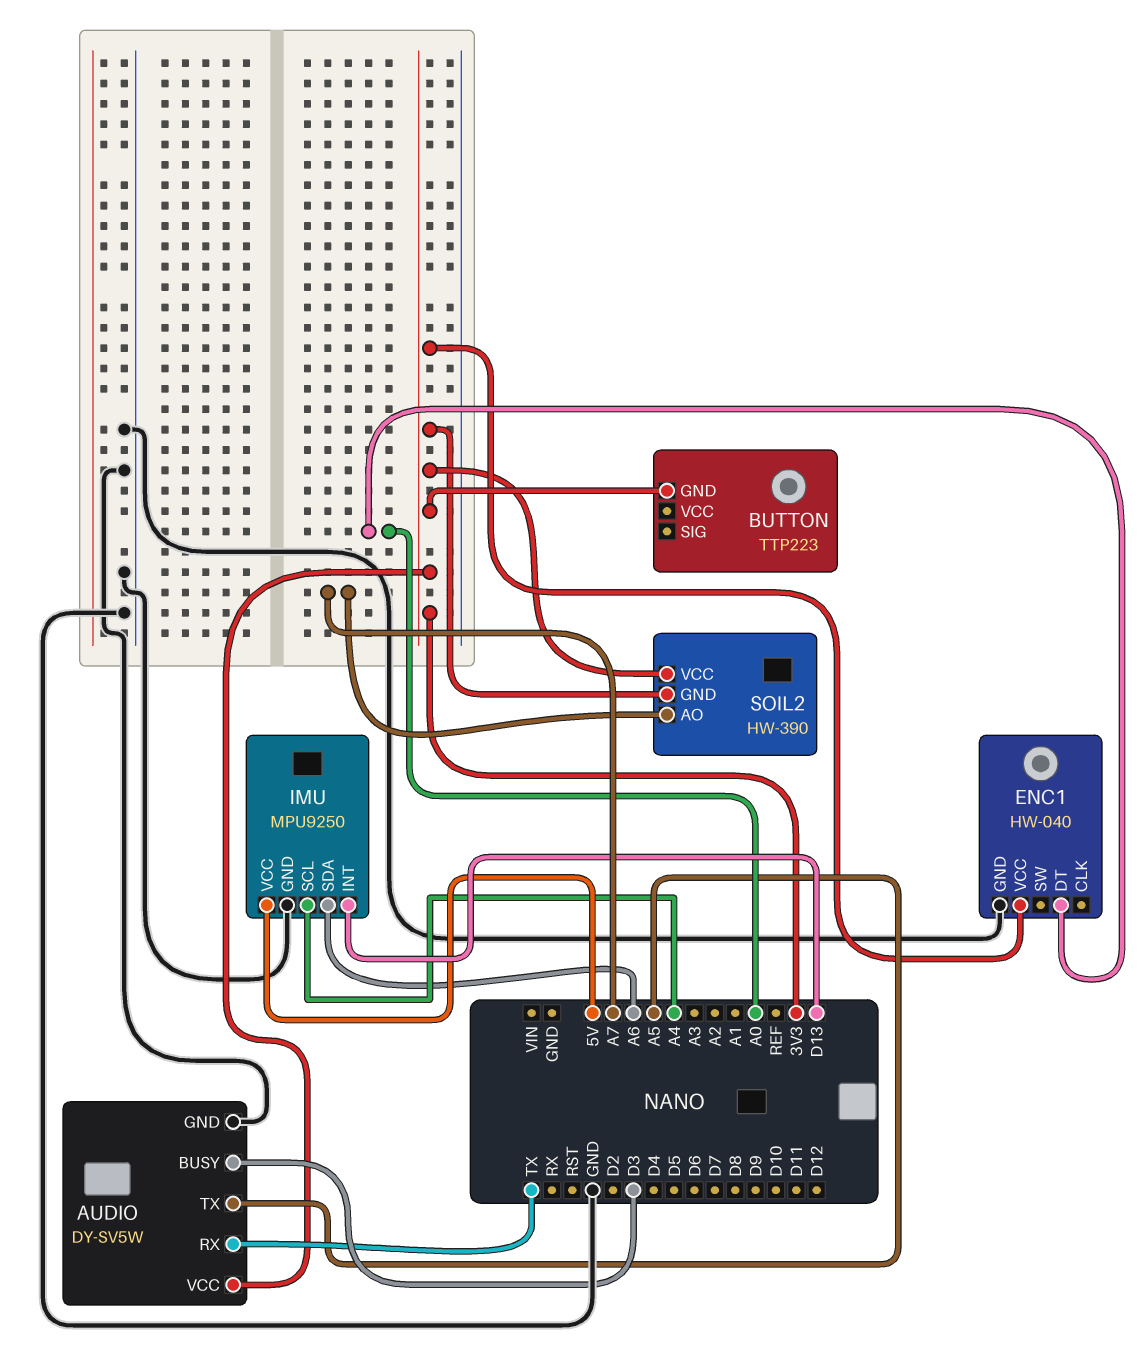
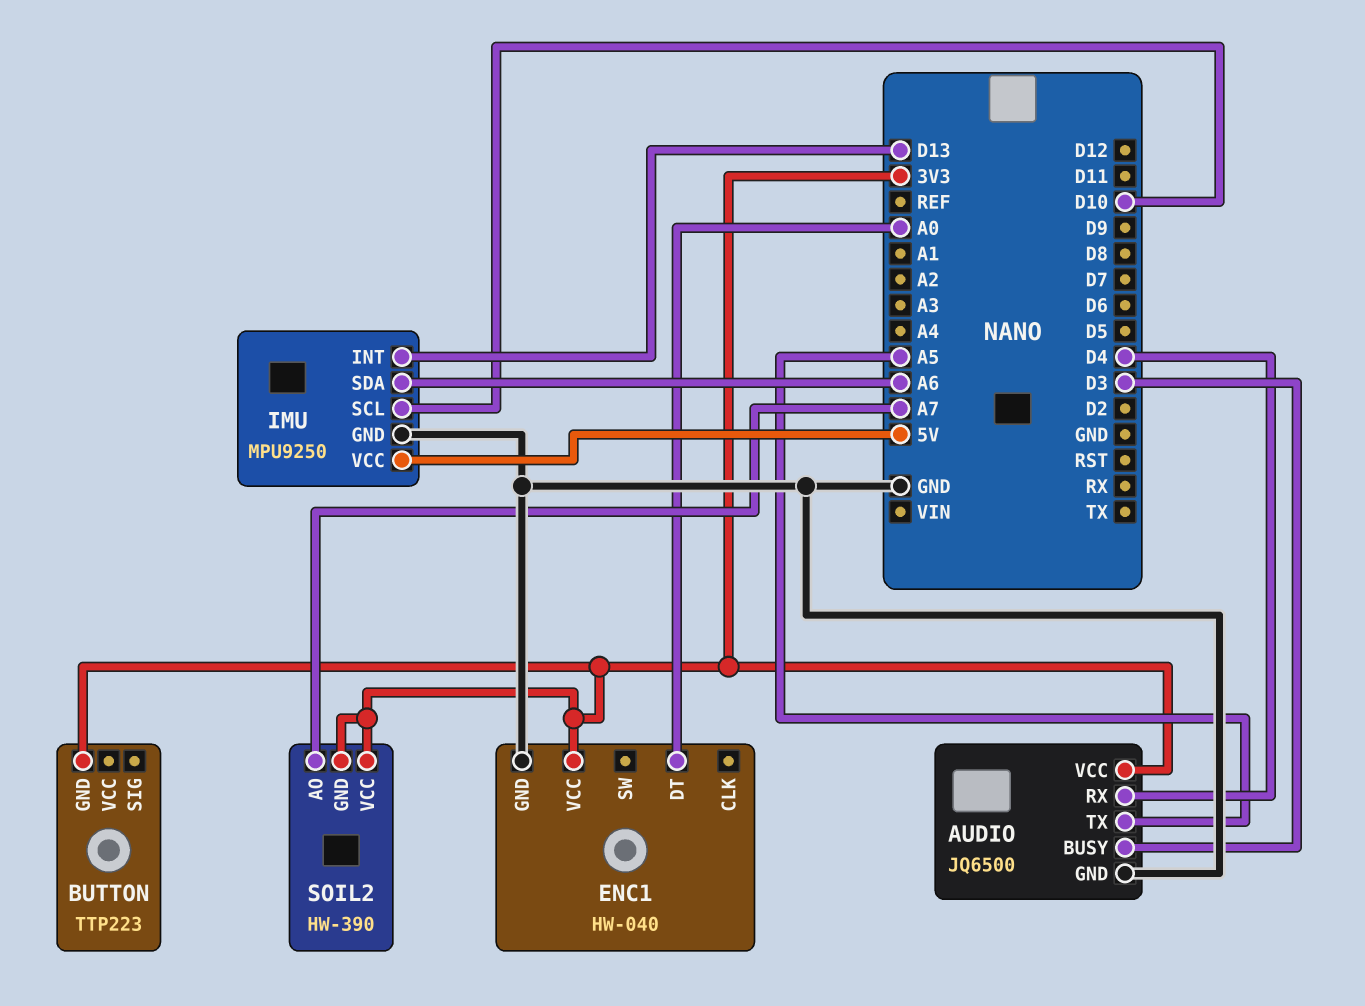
AUDIO: DY-SV5W -> JQ6500
AUDIO pin RX: TX -> D4
IMU pin SCL: A4 -> D10

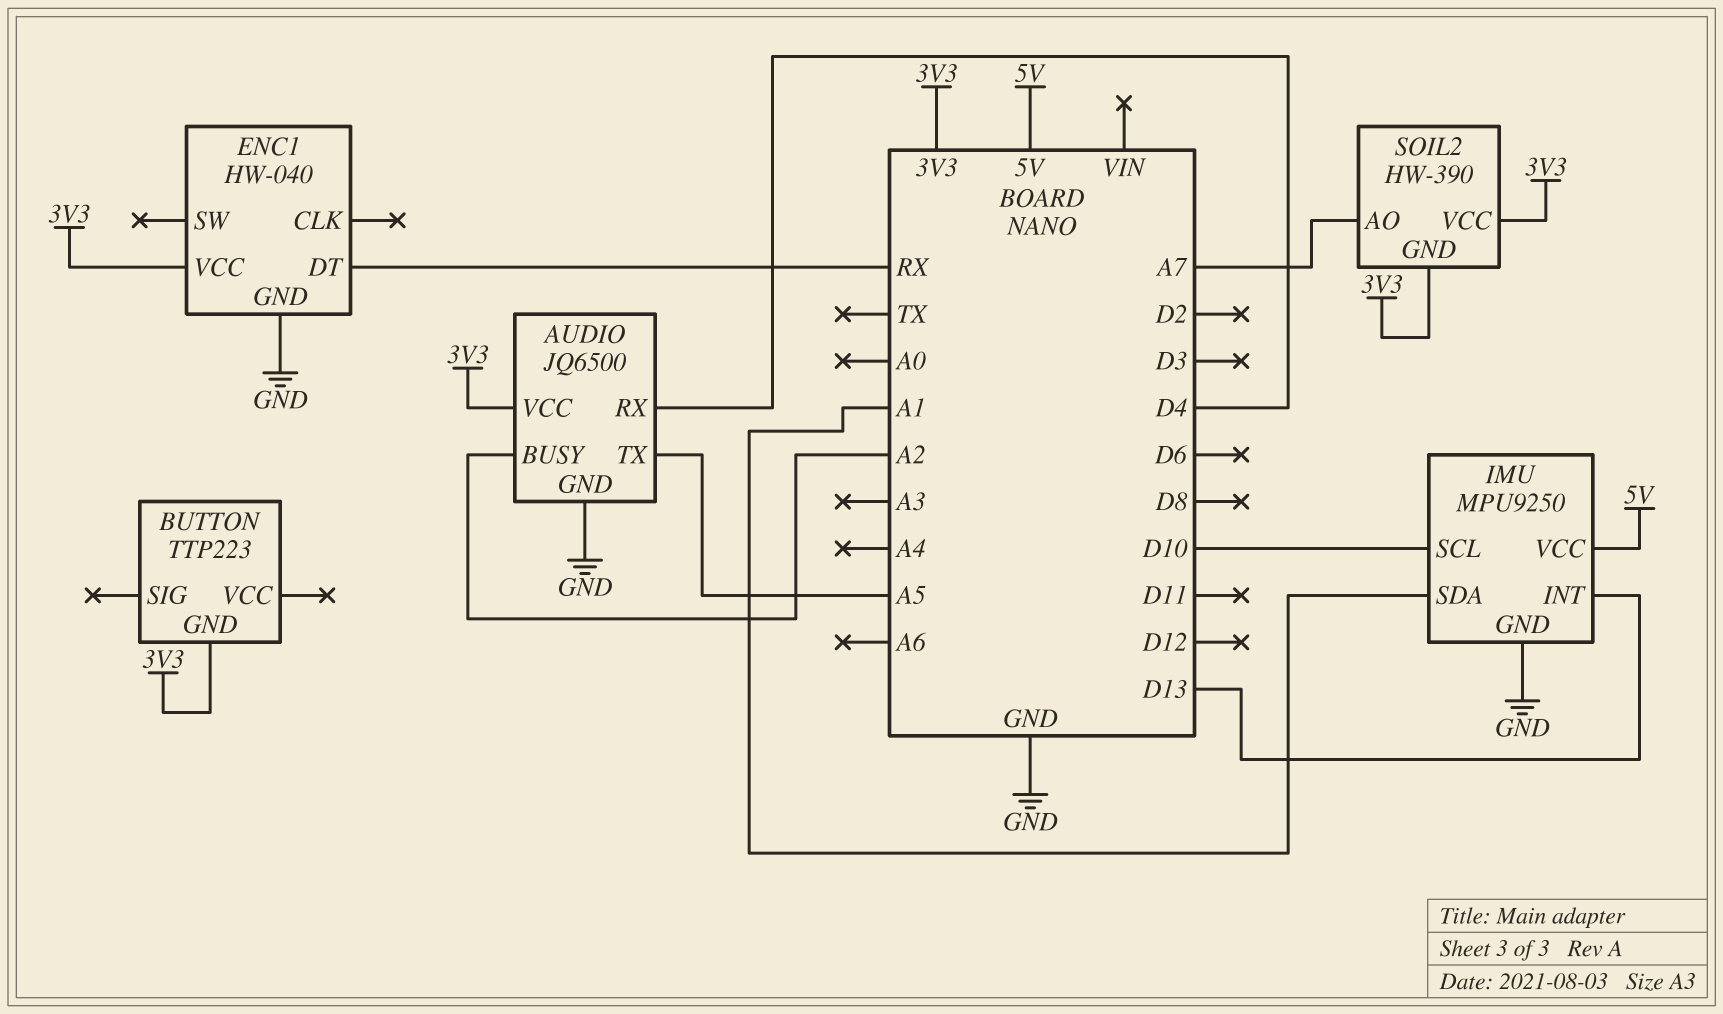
AUDIO pin BUSY: D3 -> A2
ENC1 pin DT: A0 -> RX
IMU pin SDA: A6 -> A1

